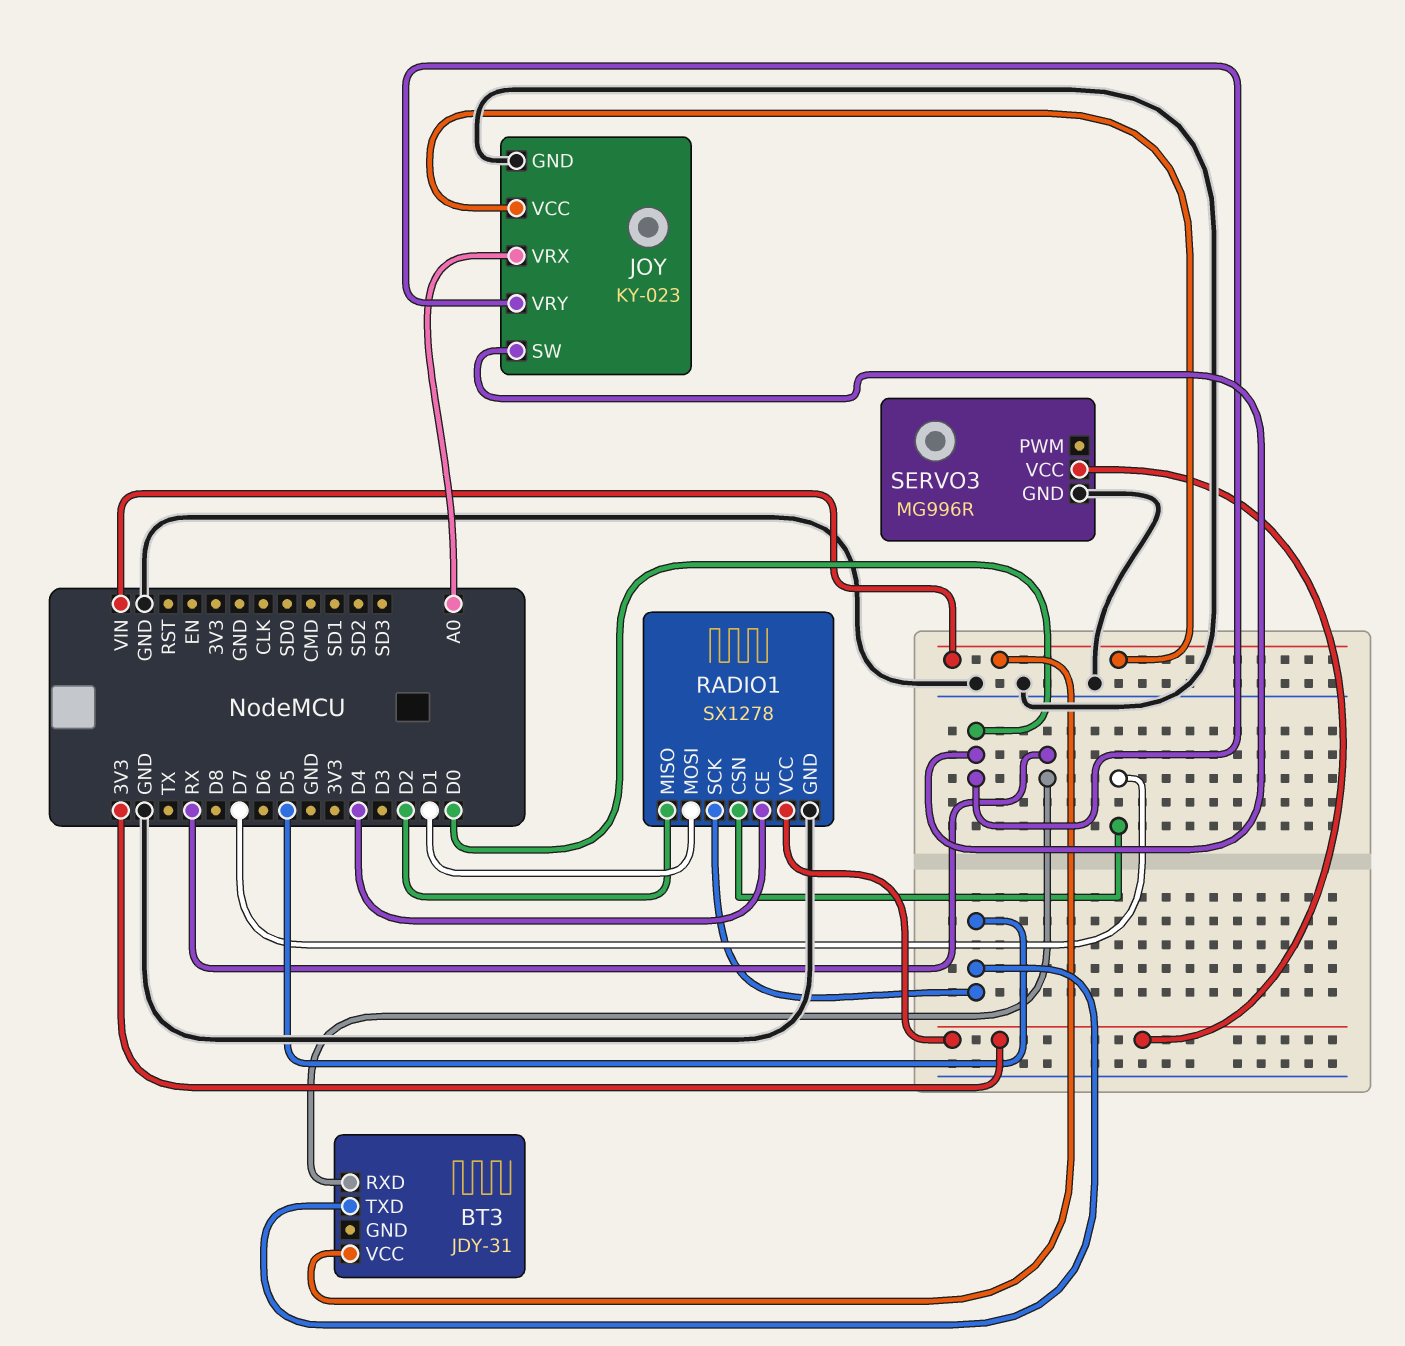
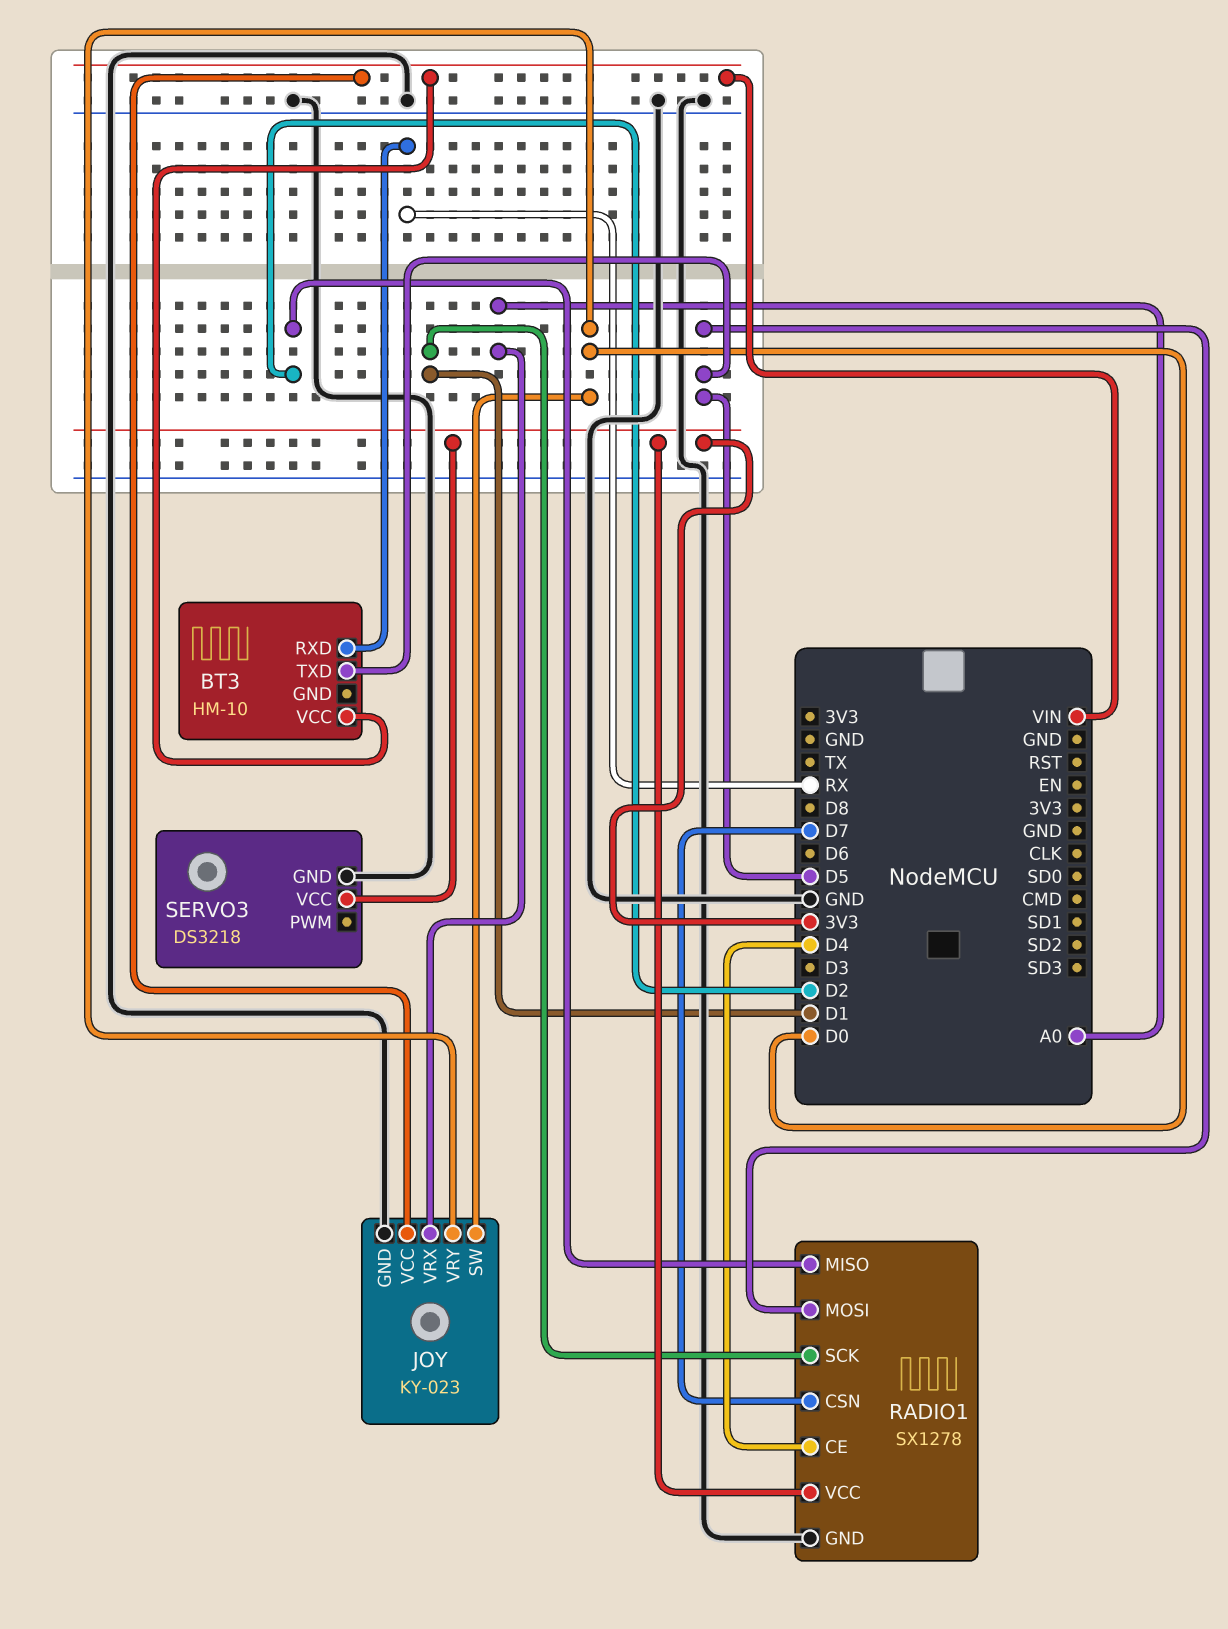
BT3: JDY-31 -> HM-10
RADIO1 pin MOSI: D1 -> D5
RADIO1 pin SCK: D5 -> D1
SERVO3: MG996R -> DS3218

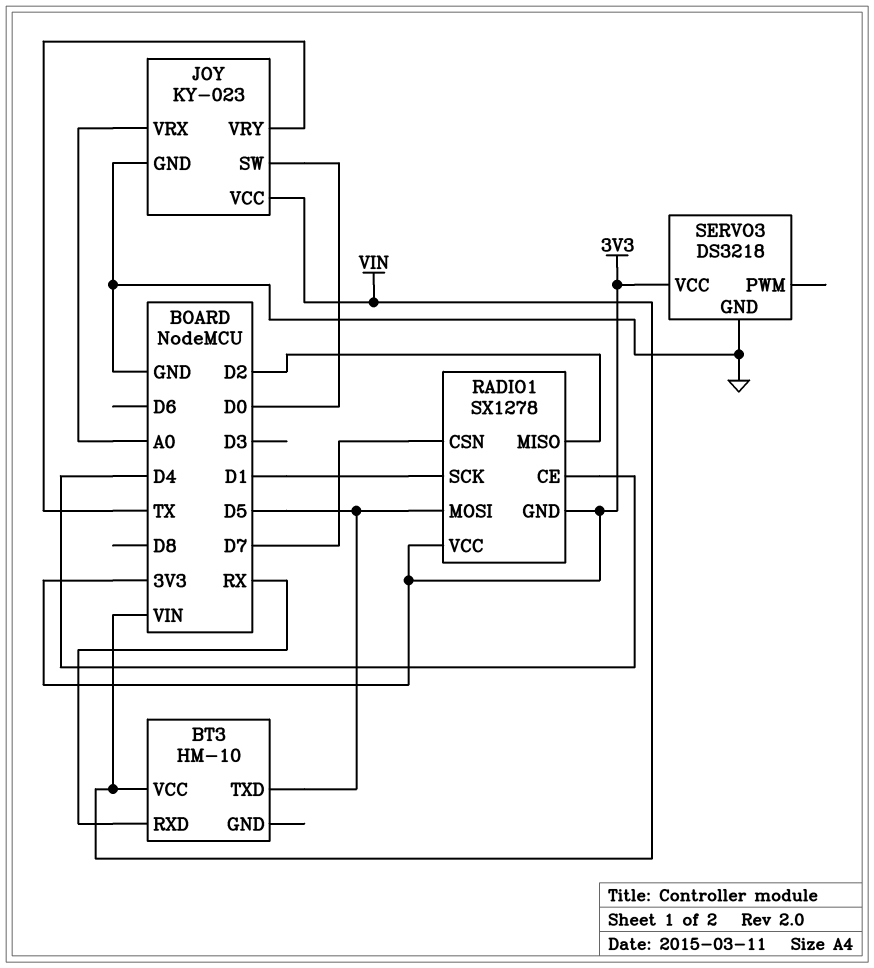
JOY pin VRY: D0 -> TX
RADIO1 pin GND: GND -> 3V3

